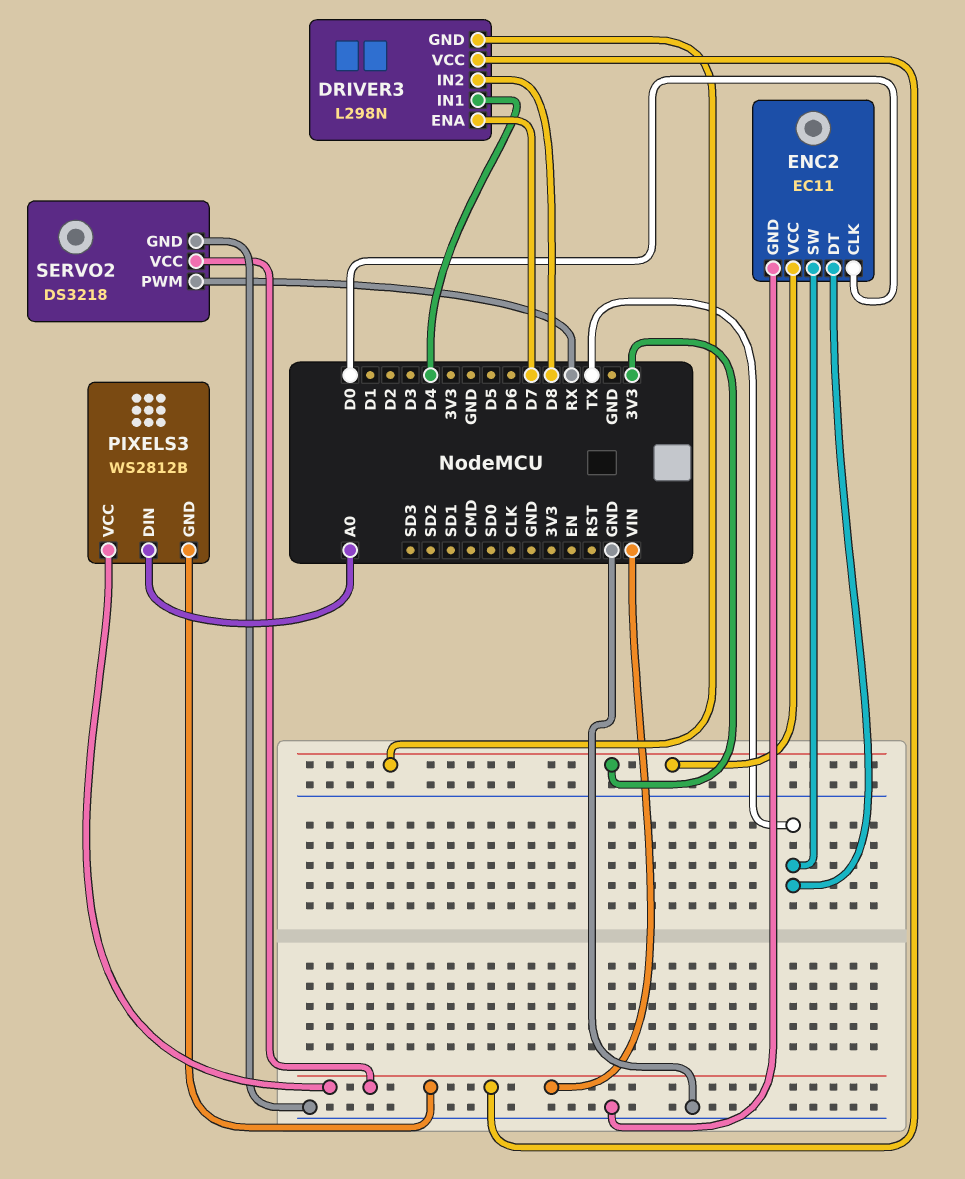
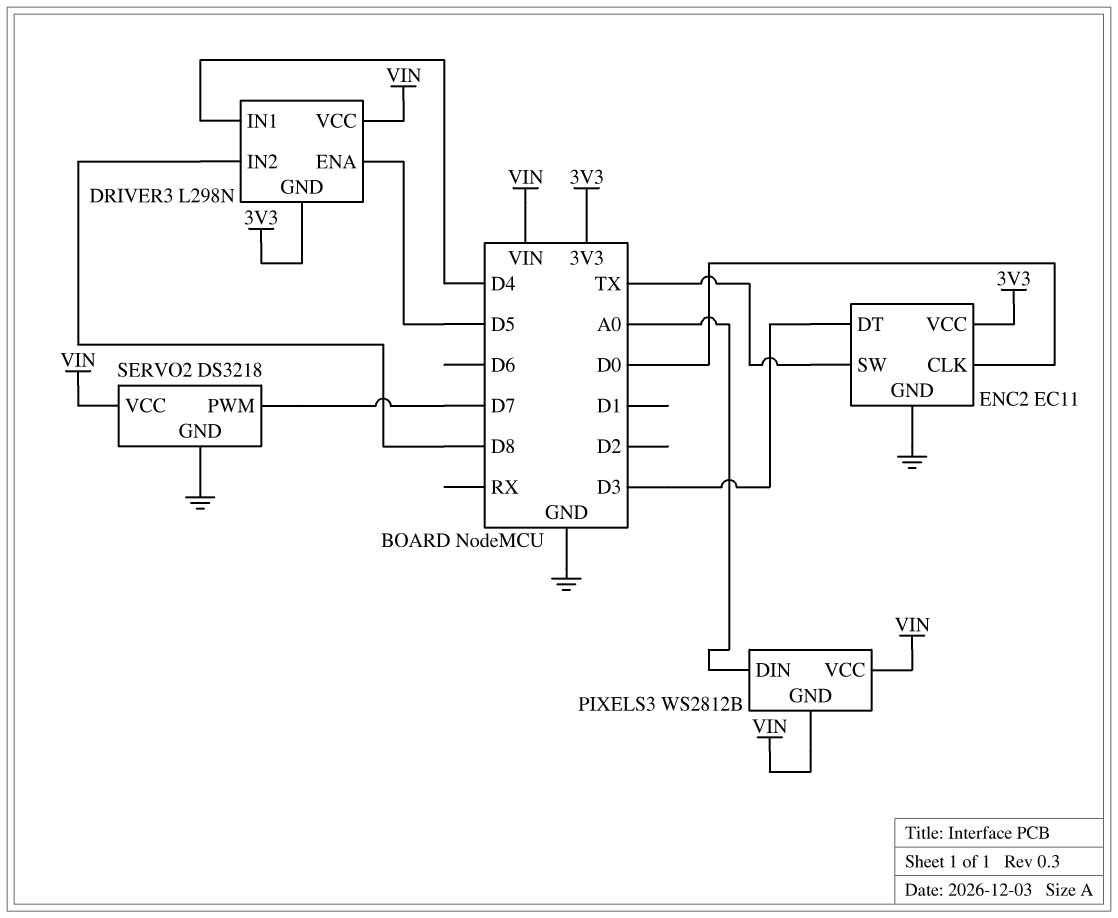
DRIVER3 pin ENA: D7 -> D5
ENC2 pin DT: TX -> D3
SERVO2 pin PWM: RX -> D7

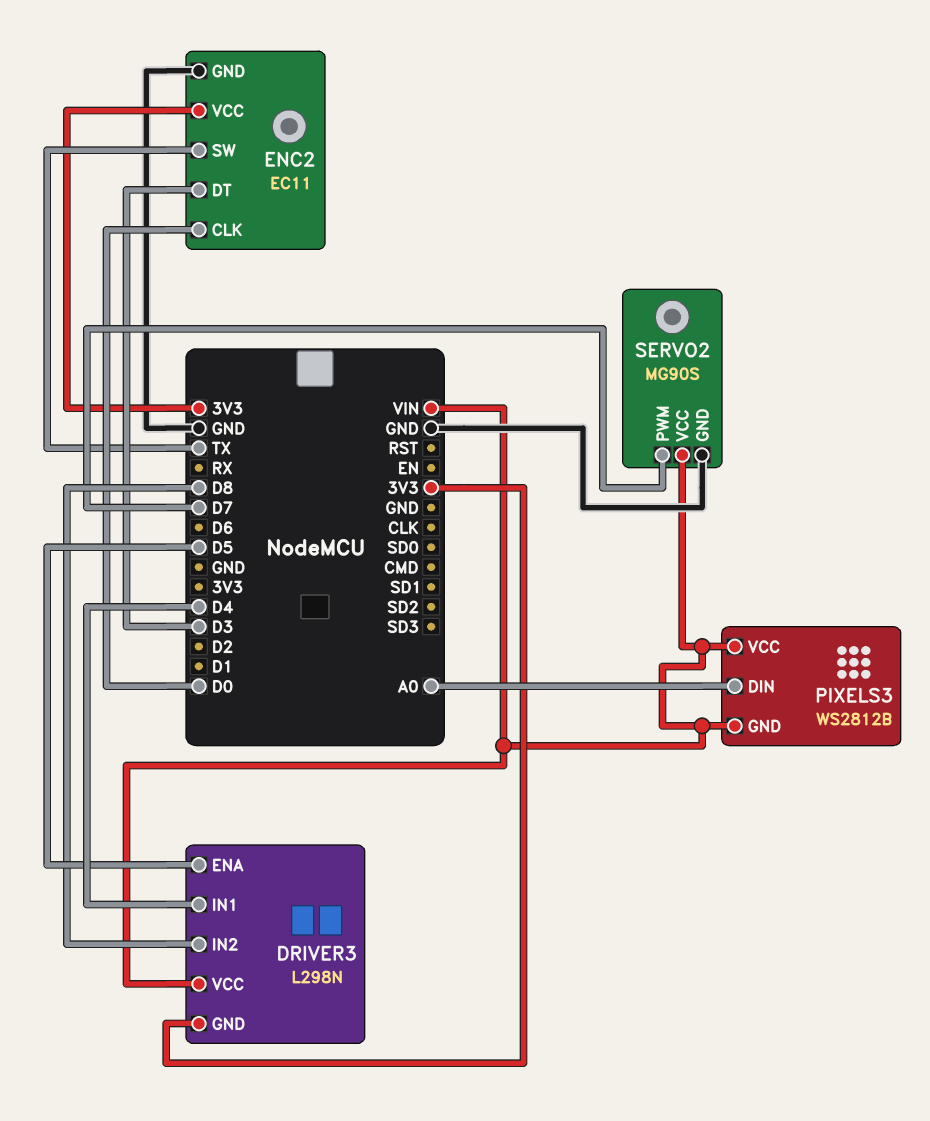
SERVO2: DS3218 -> MG90S

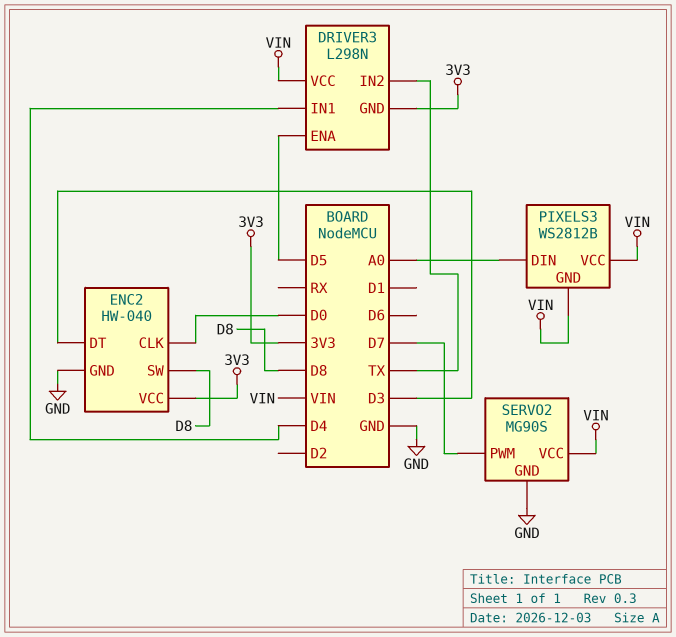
DRIVER3 pin IN2: D8 -> TX
ENC2: EC11 -> HW-040
ENC2 pin SW: TX -> D8

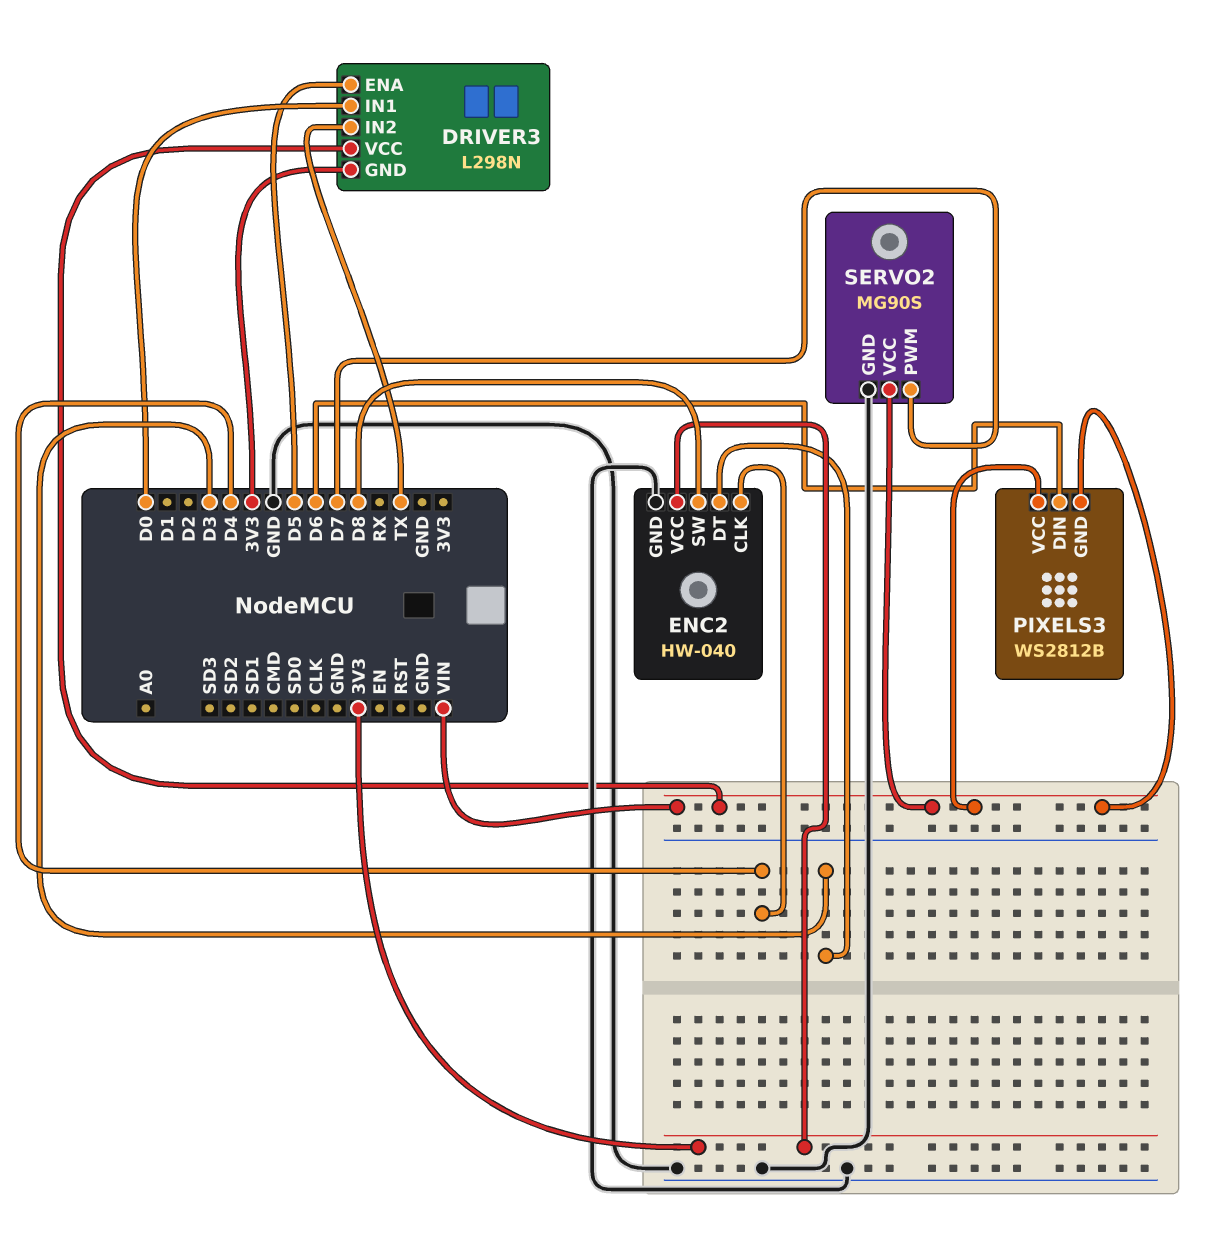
DRIVER3 pin IN1: D4 -> D0
ENC2 pin CLK: D0 -> D4
PIXELS3 pin DIN: A0 -> D6

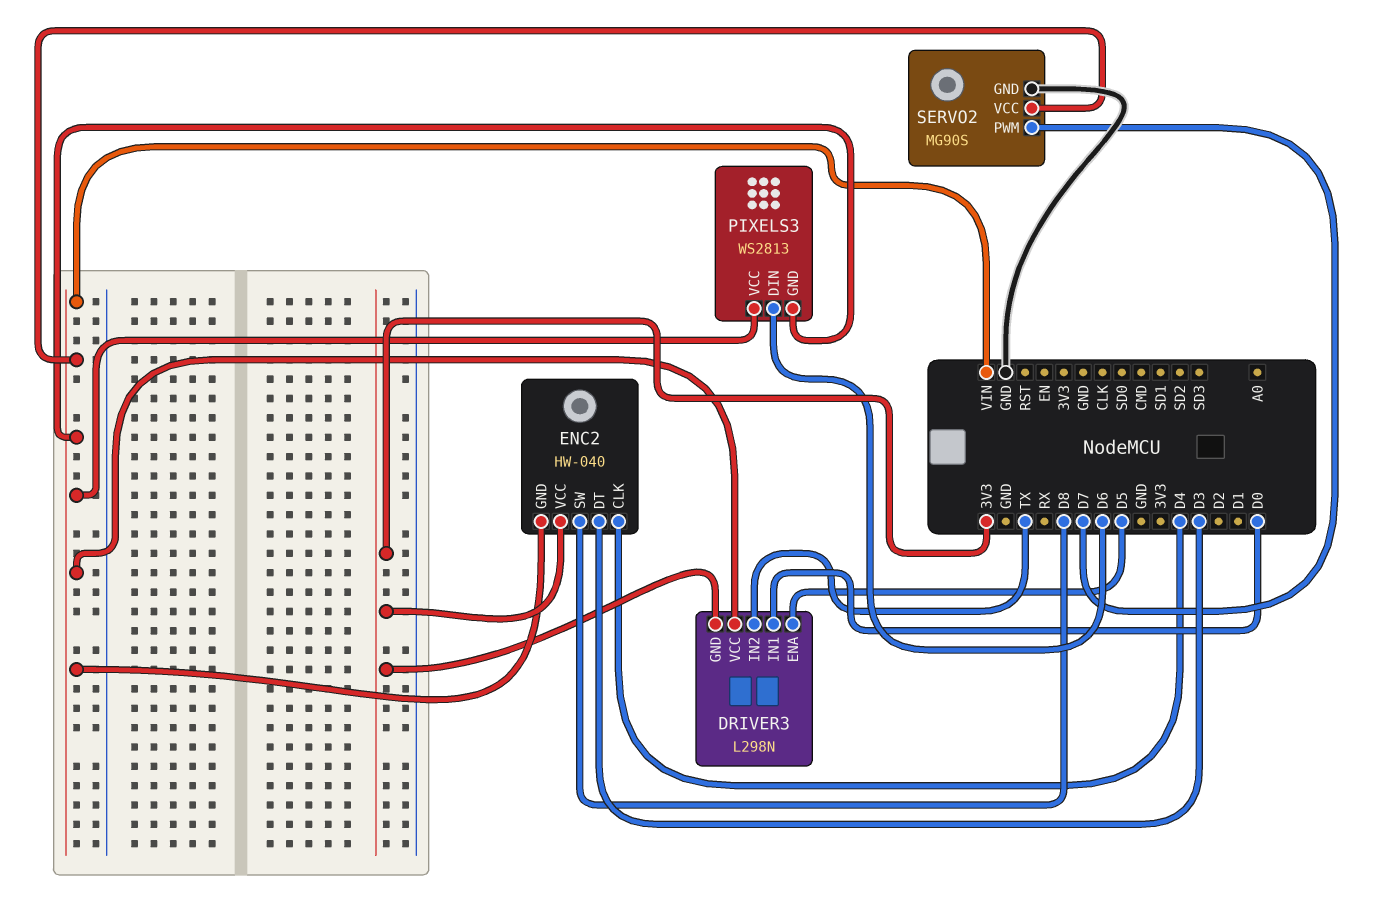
ENC2 pin GND: GND -> VIN
PIXELS3: WS2812B -> WS2813

